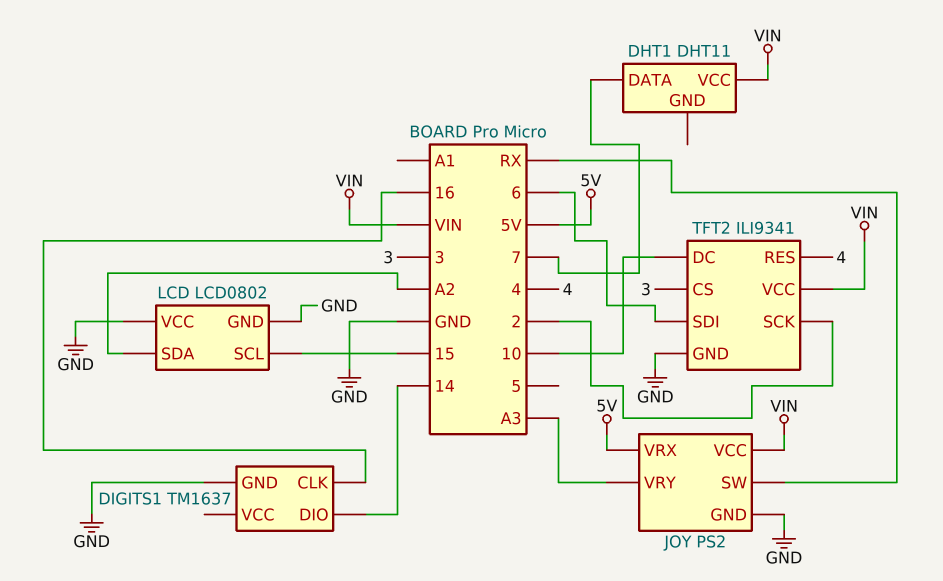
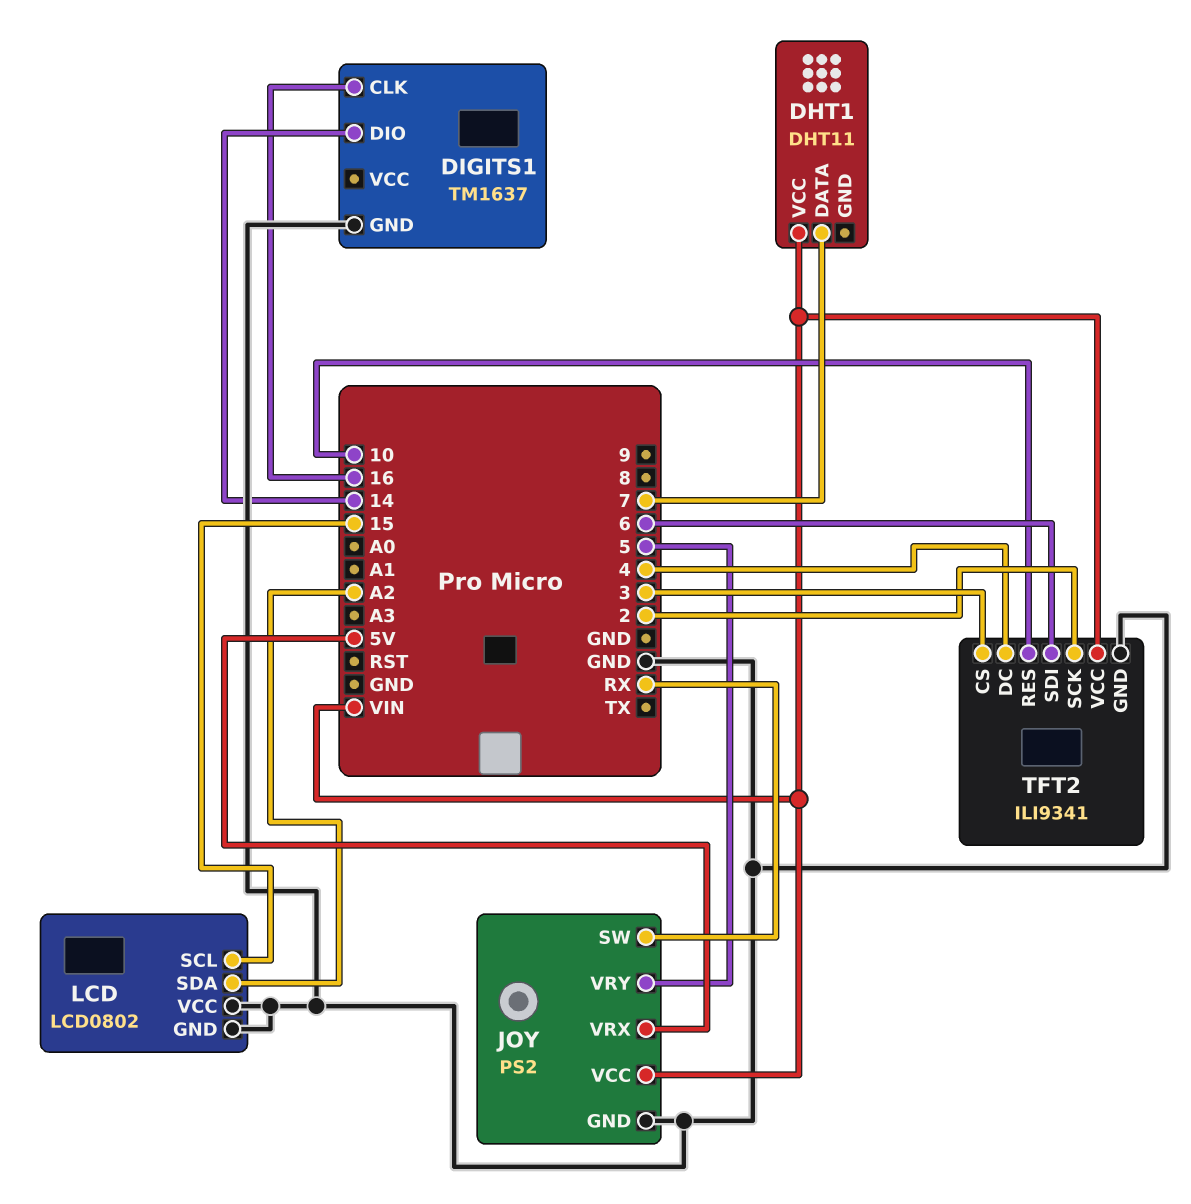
JOY pin VRY: A3 -> 5
TFT2 pin DC: 10 -> 4
TFT2 pin RES: 4 -> 10

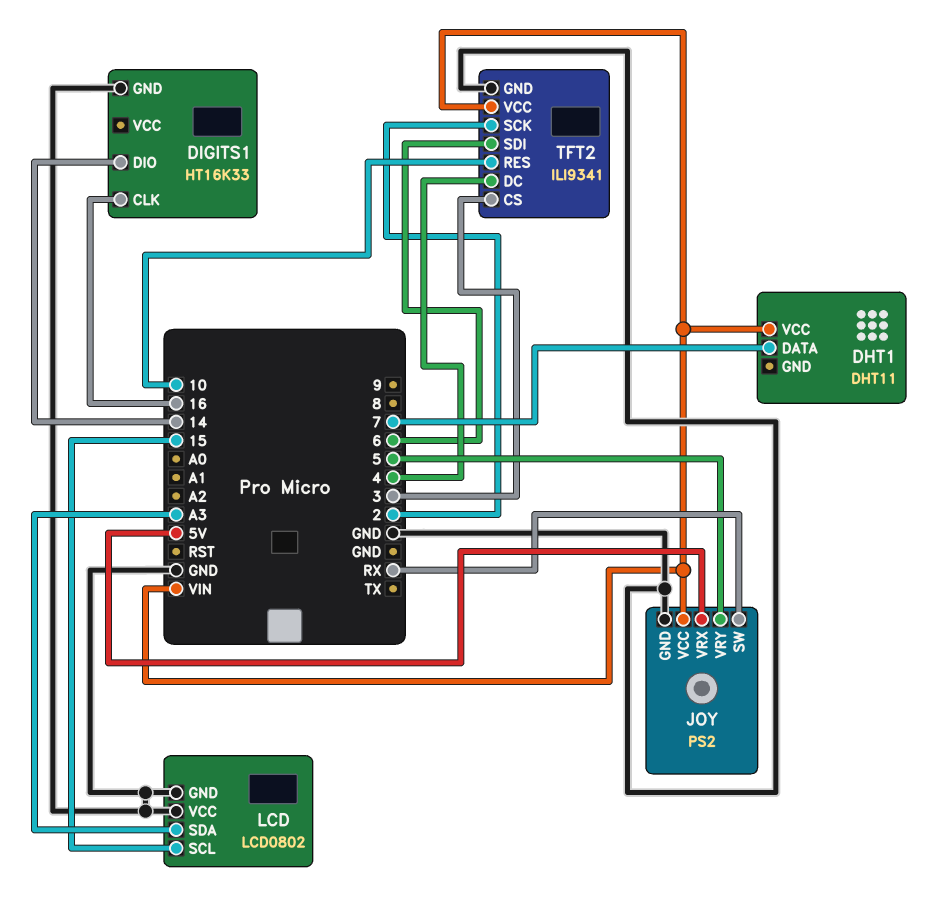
DIGITS1: TM1637 -> HT16K33
LCD pin SDA: A2 -> A3

